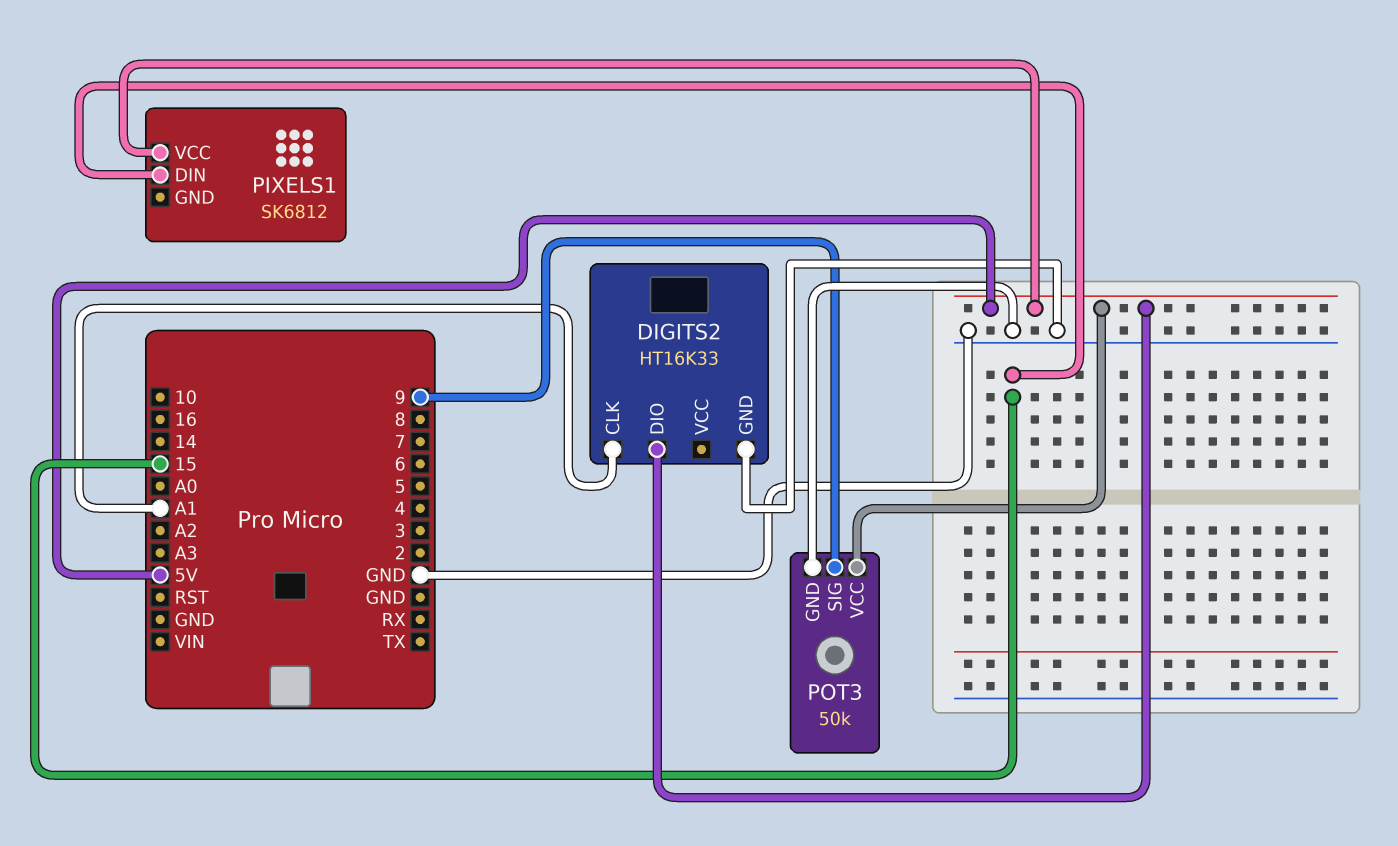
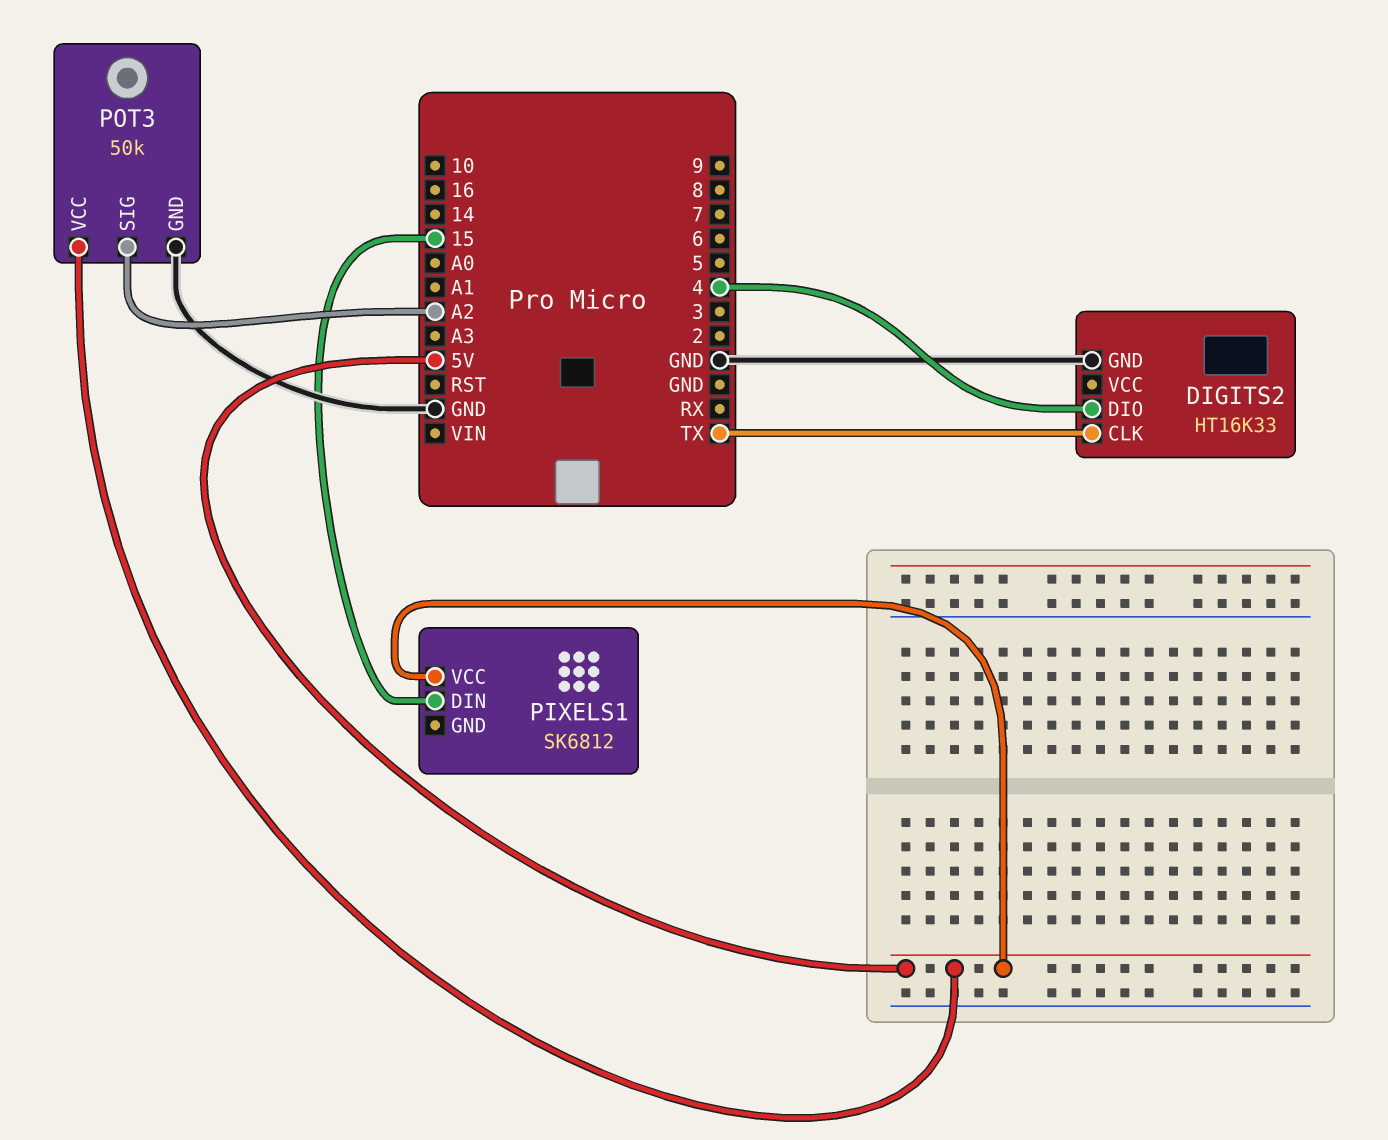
DIGITS2 pin CLK: A1 -> TX
DIGITS2 pin DIO: 5V -> 4
POT3 pin SIG: 9 -> A2

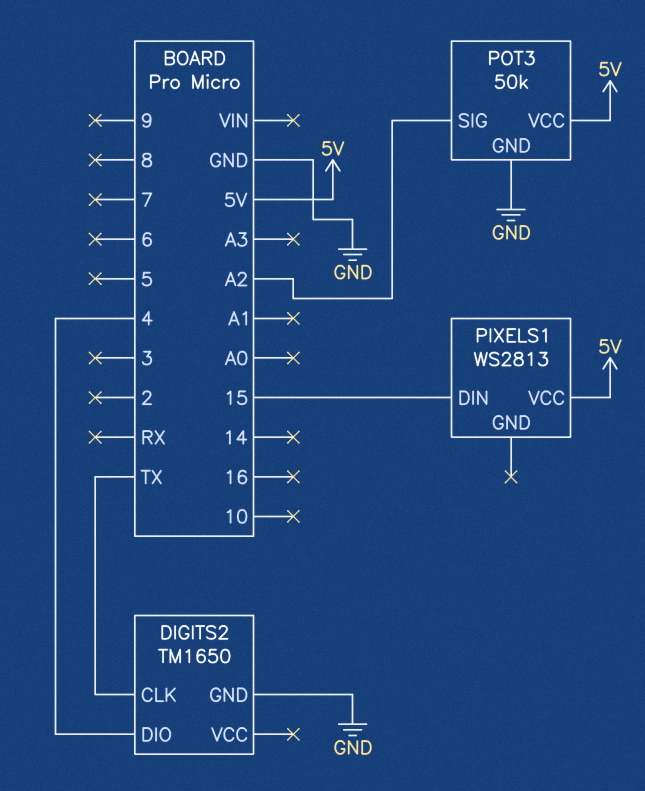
DIGITS2: HT16K33 -> TM1650
PIXELS1: SK6812 -> WS2813

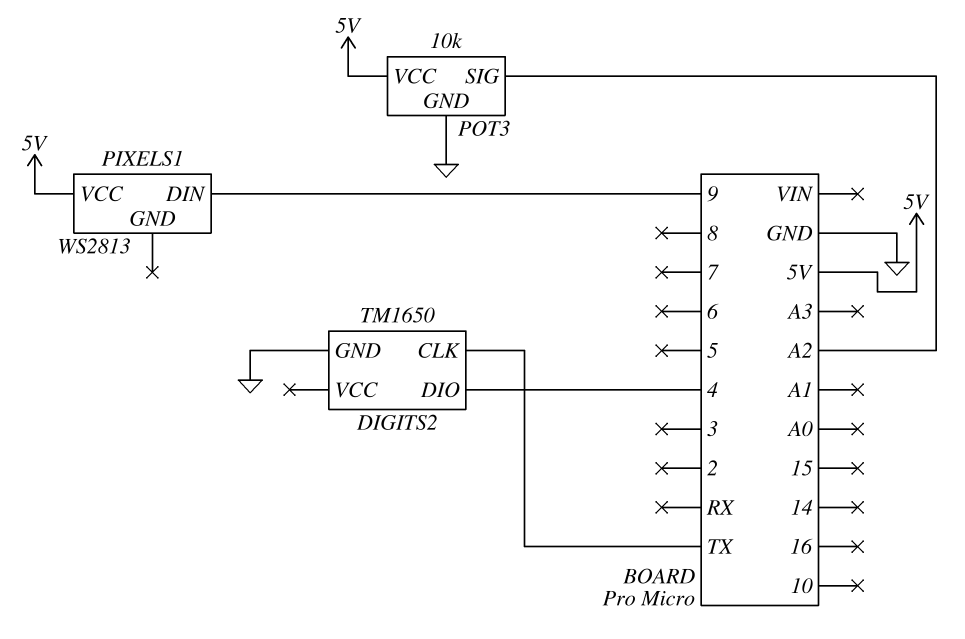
PIXELS1 pin DIN: 15 -> 9
POT3: 50k -> 10k

